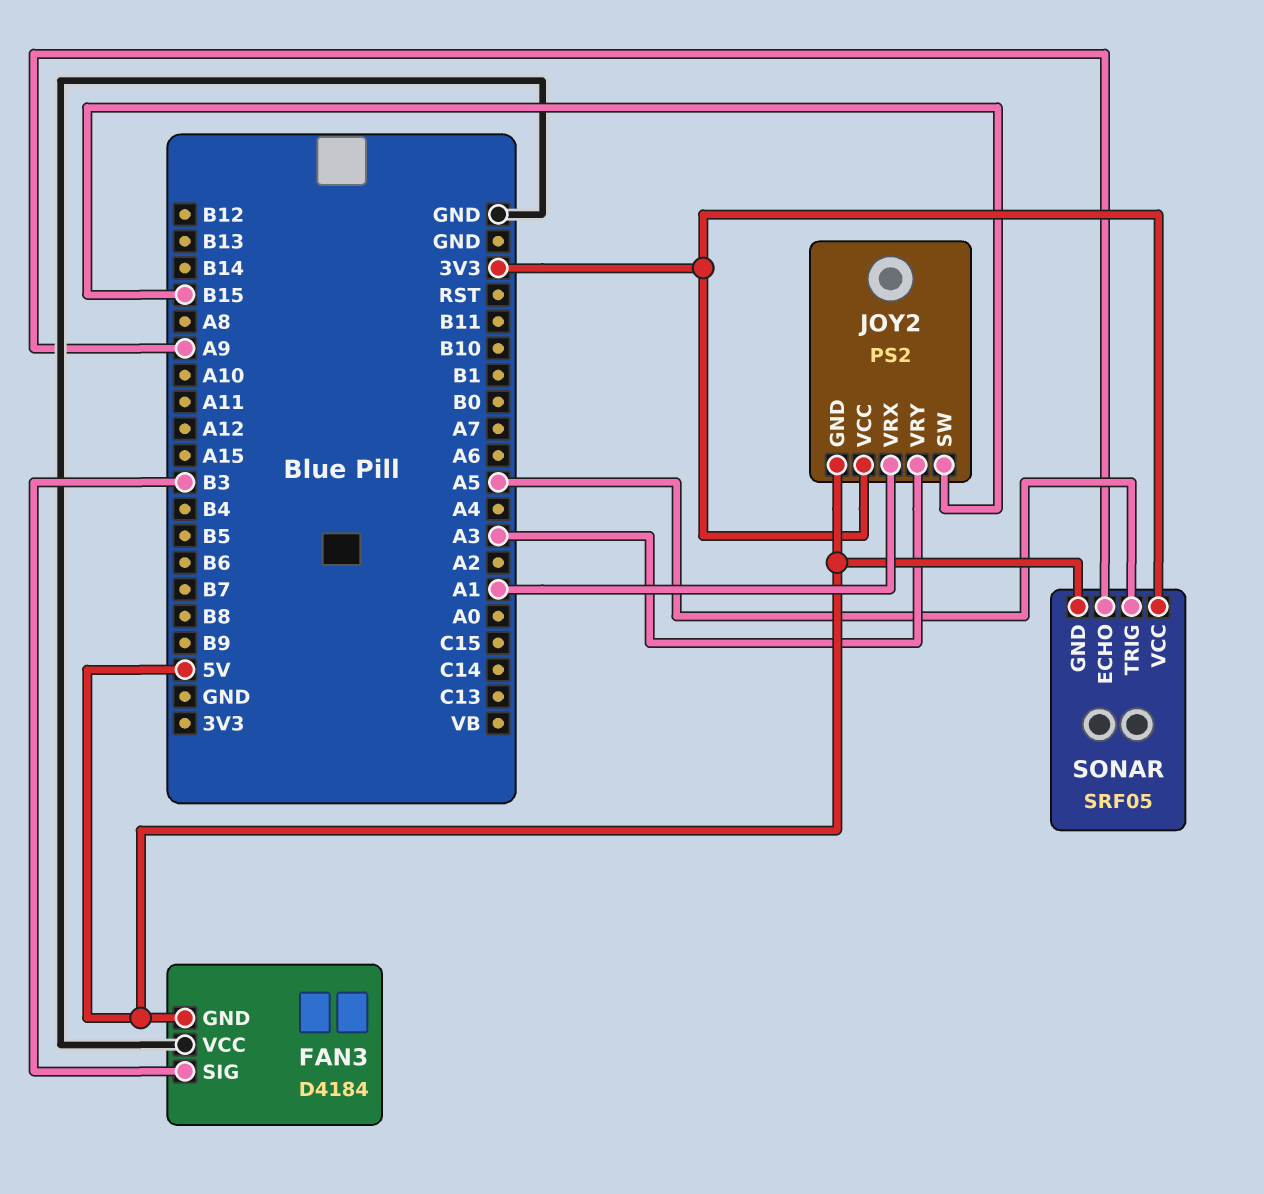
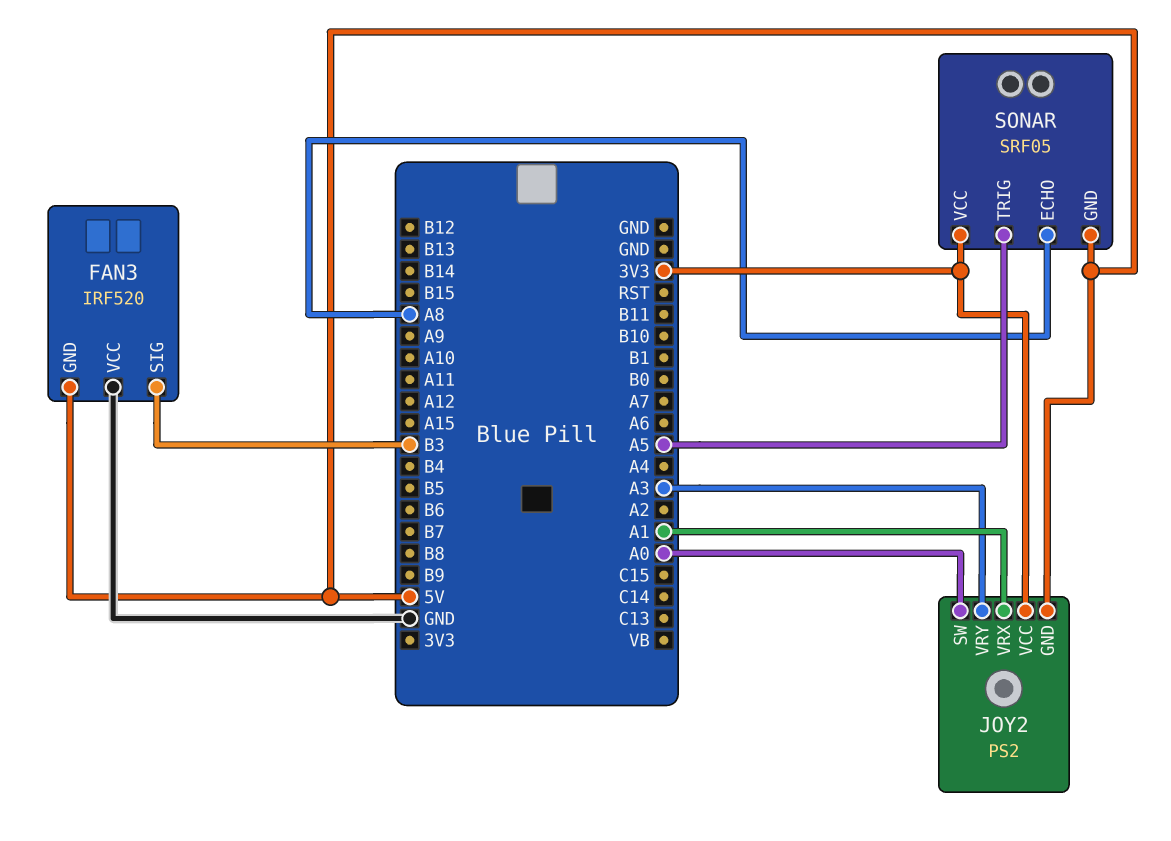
FAN3: D4184 -> IRF520
JOY2 pin SW: B15 -> A0
SONAR pin ECHO: A9 -> A8

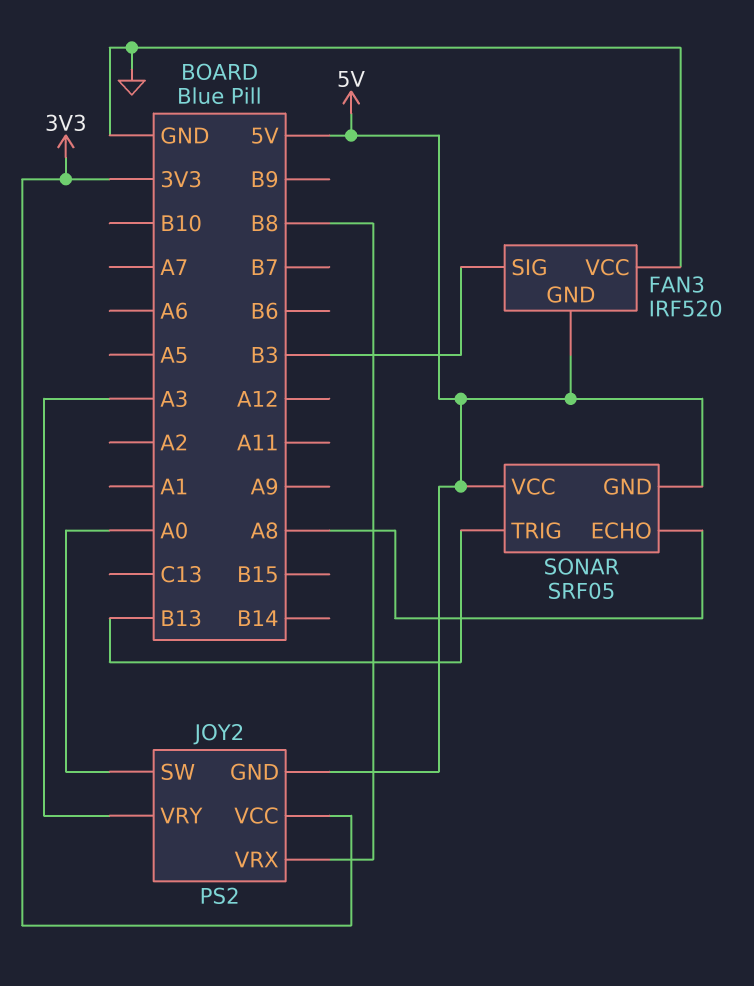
JOY2 pin VRX: A1 -> B8
SONAR pin TRIG: A5 -> B13
SONAR pin VCC: 3V3 -> 5V

